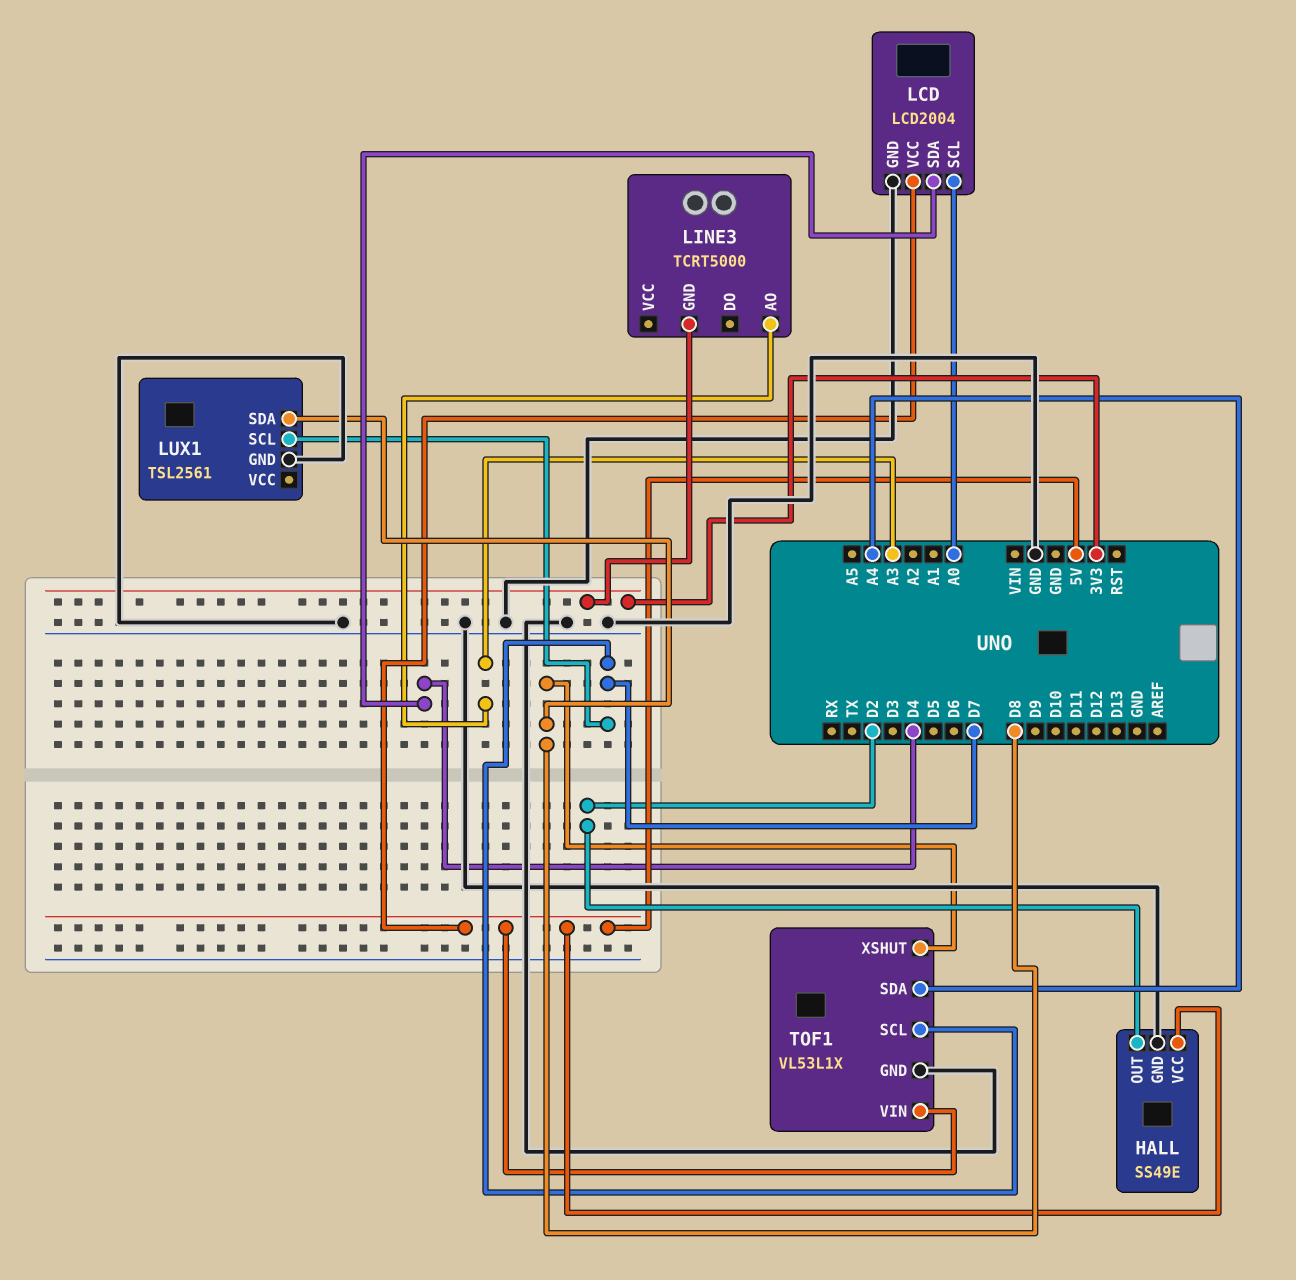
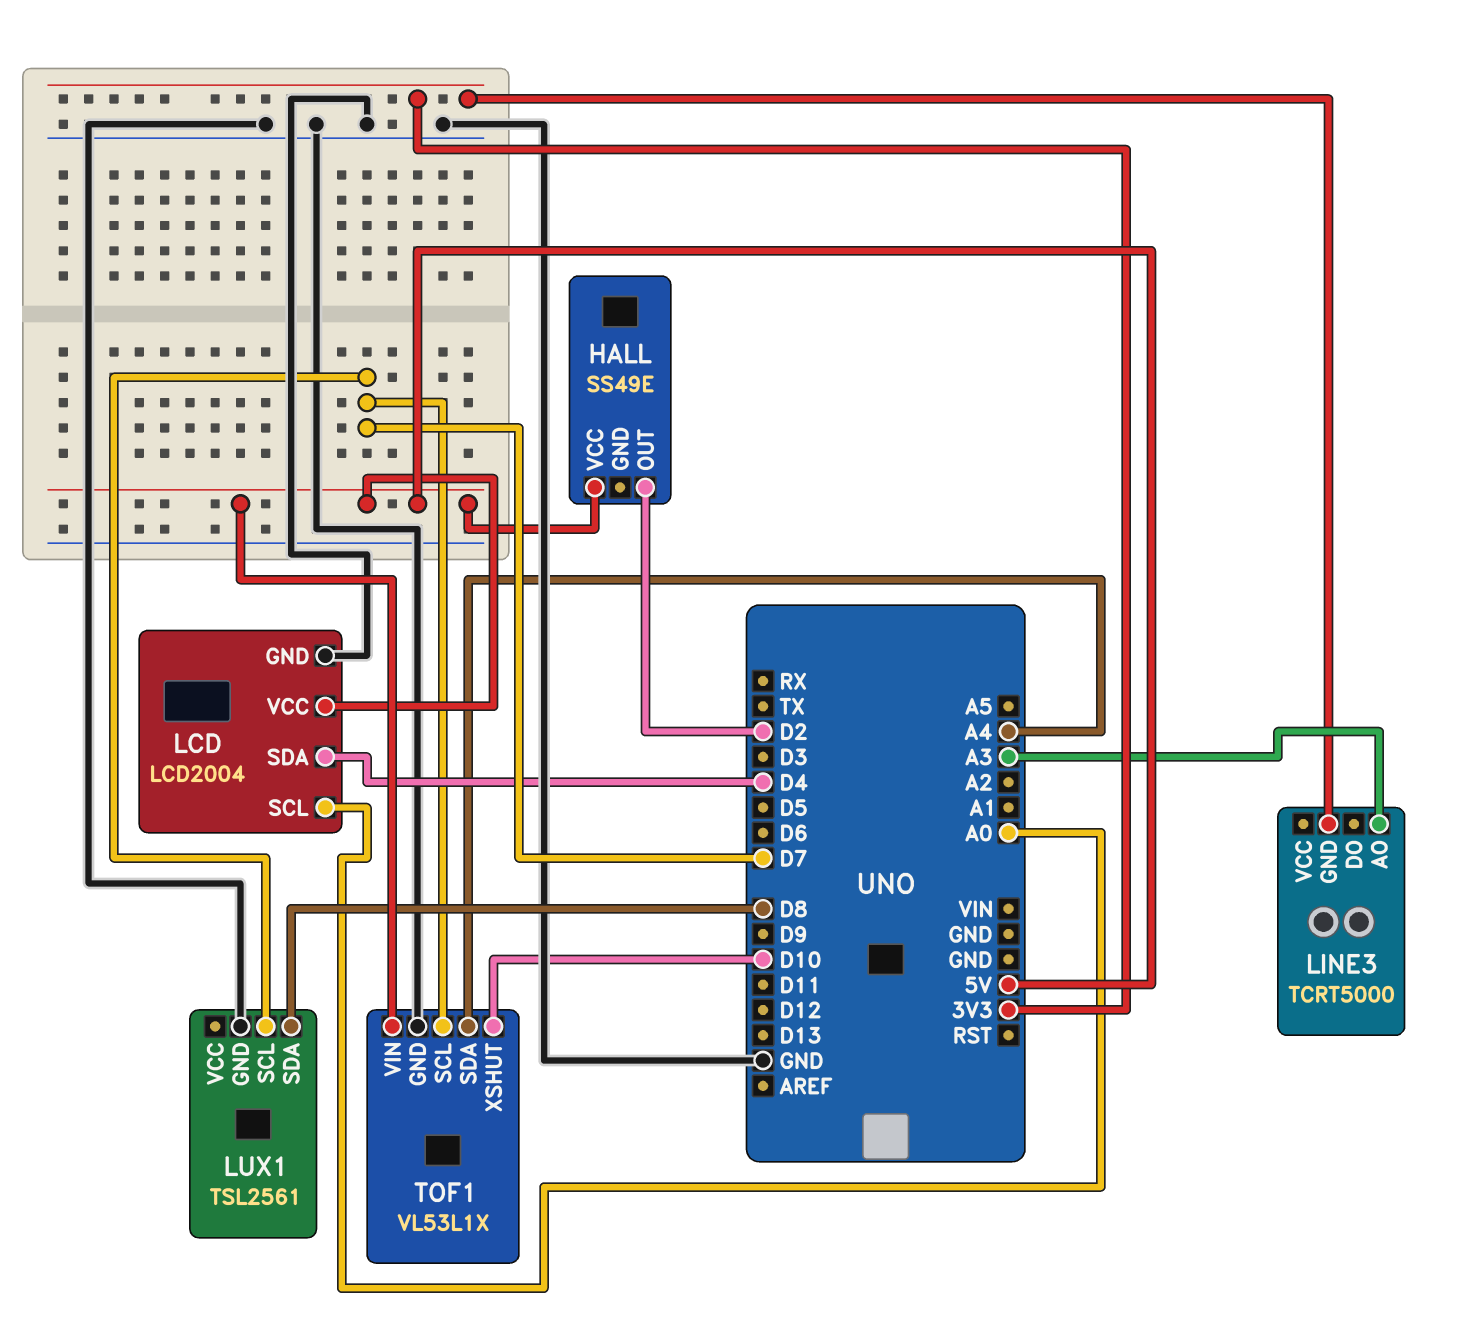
HALL pin GND: GND -> none
TOF1 pin XSHUT: D8 -> D10

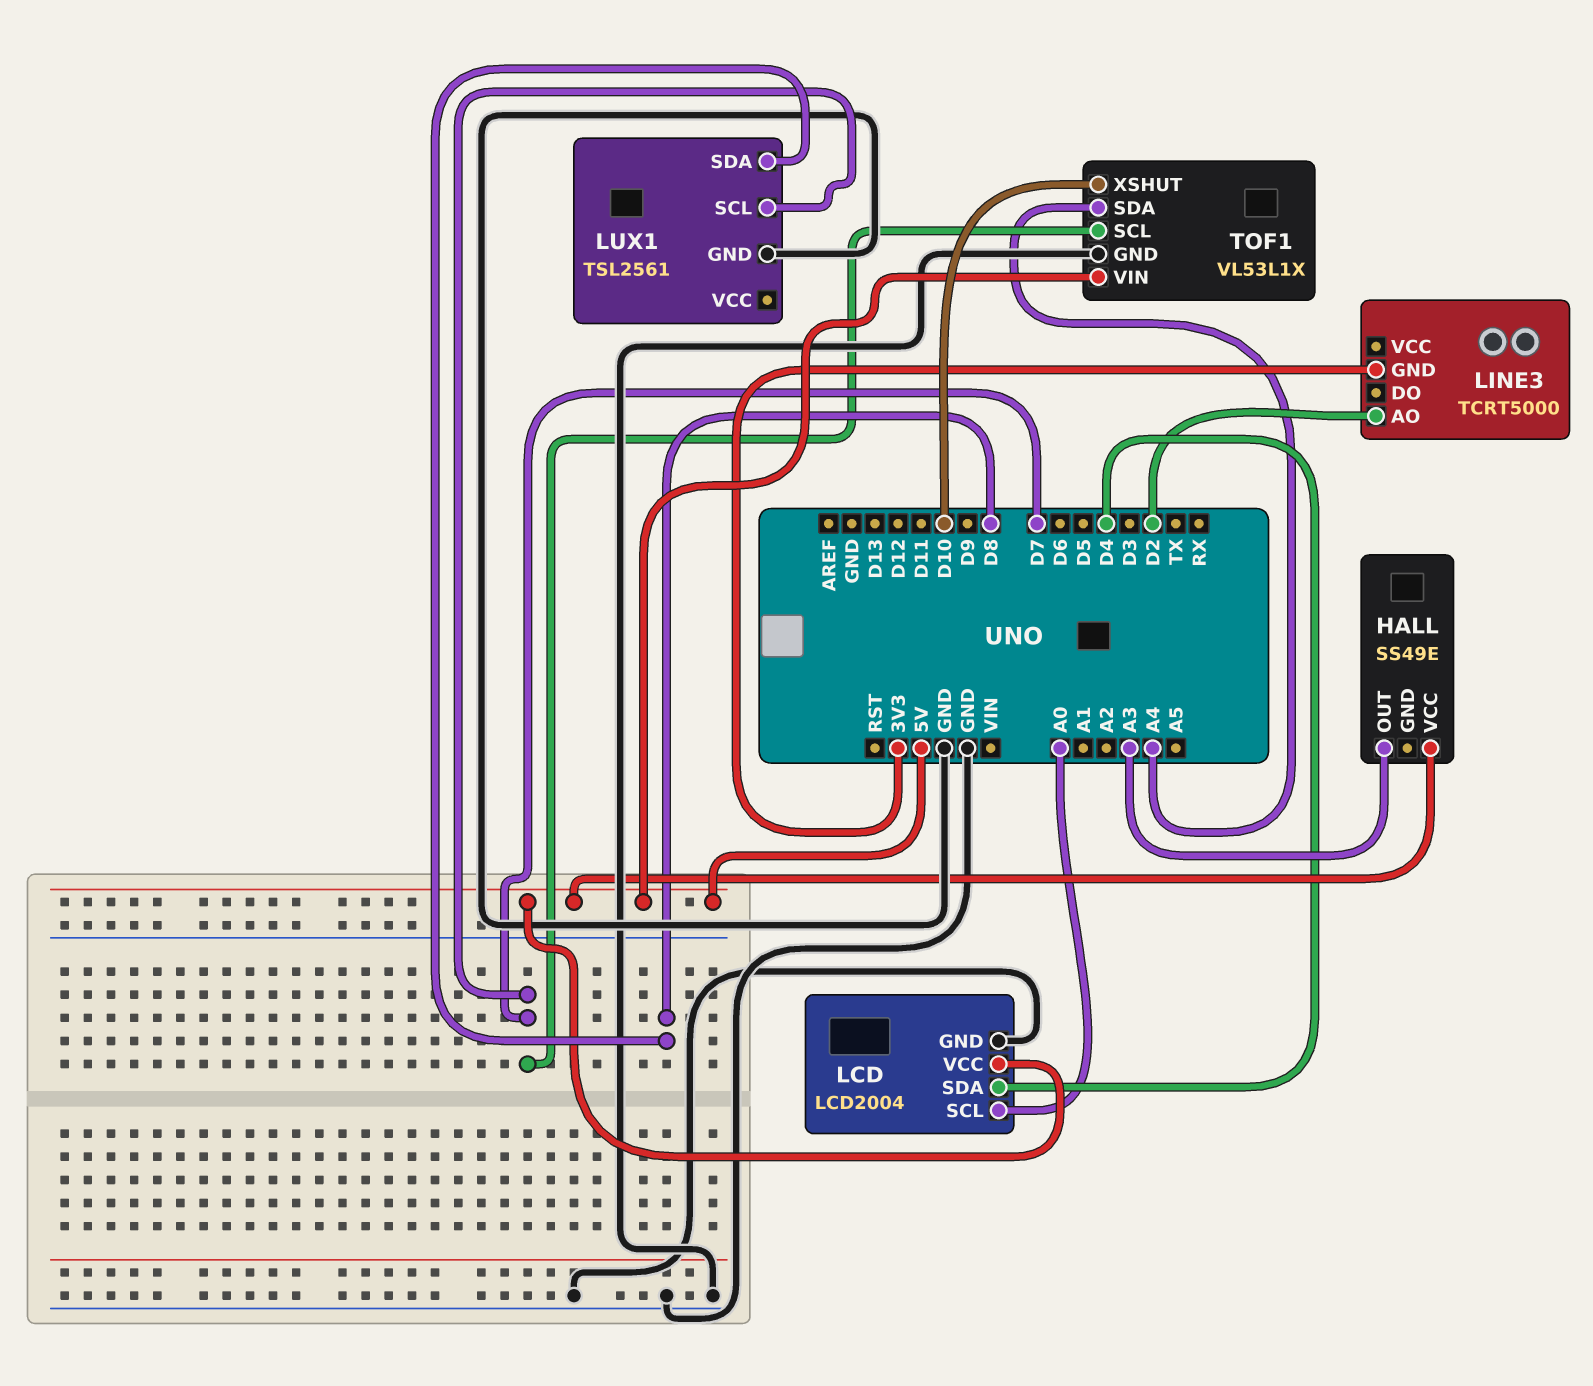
HALL pin OUT: D2 -> A3
LINE3 pin AO: A3 -> D2

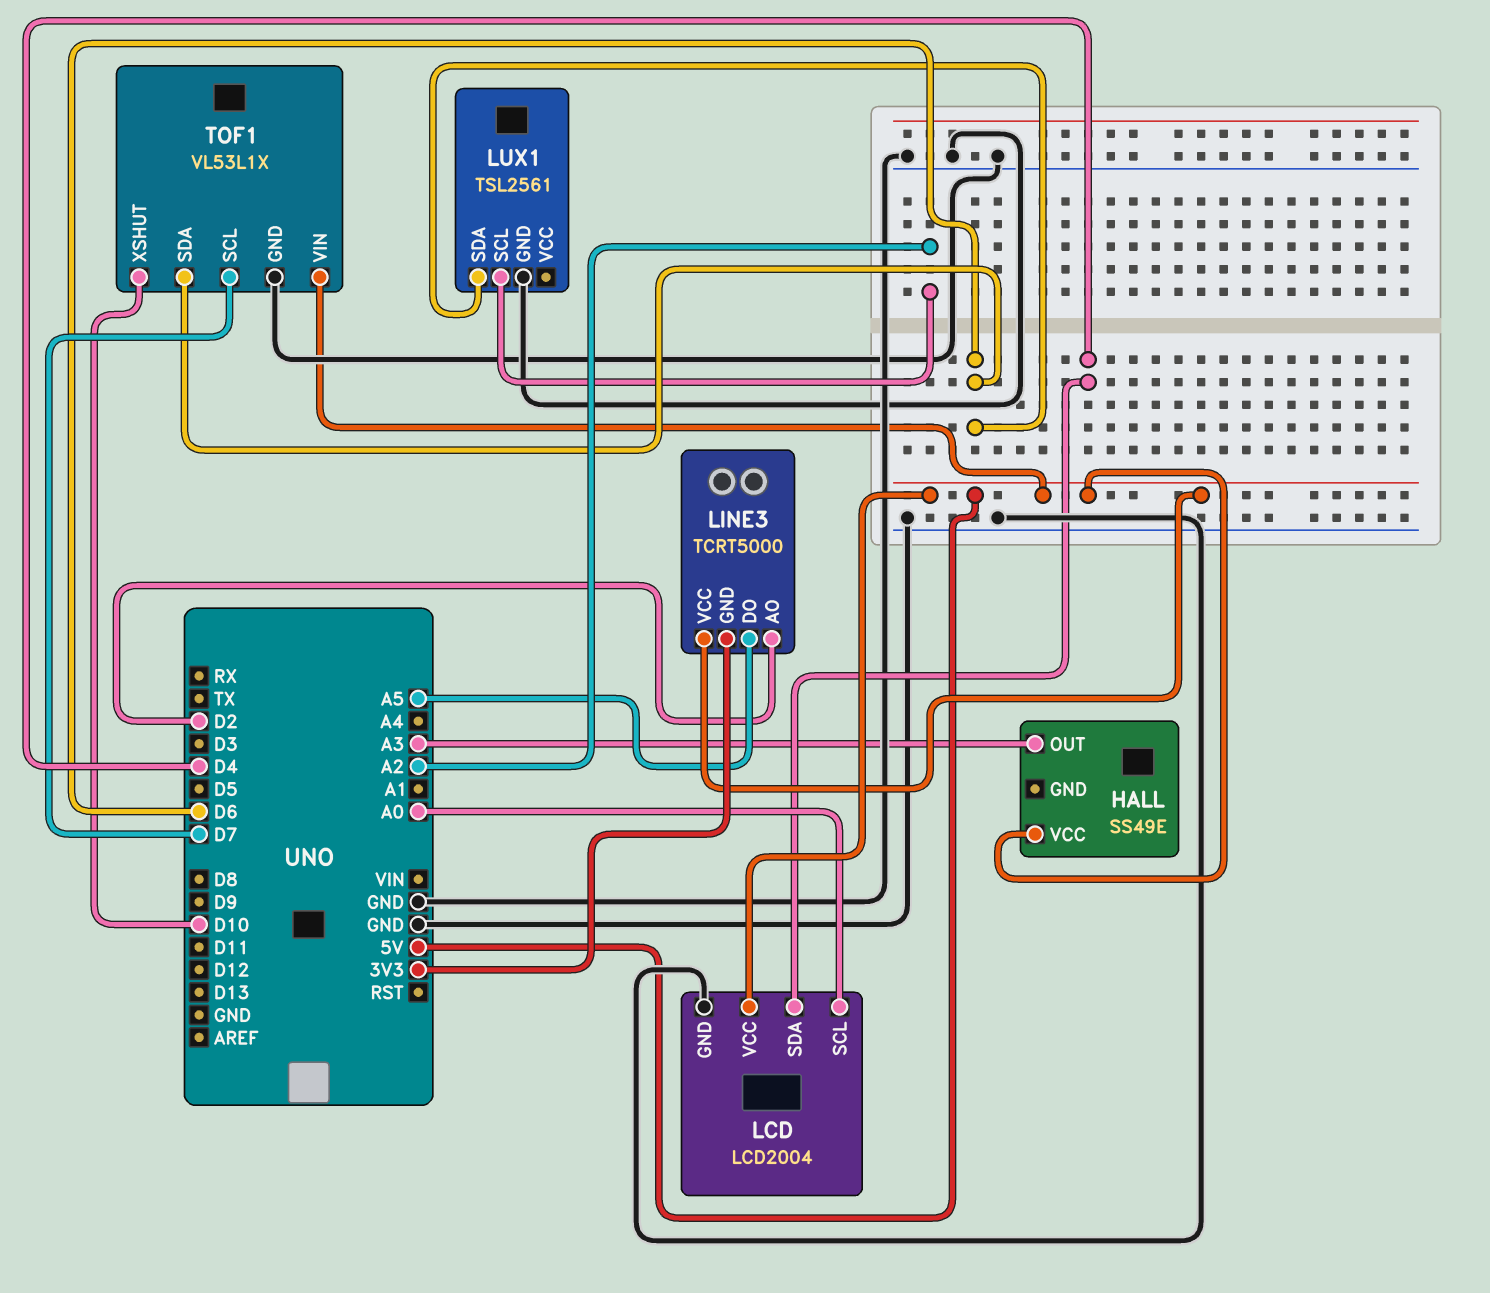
LINE3 pin DO: none -> A5
LINE3 pin VCC: none -> 5V
LUX1 pin SCL: D7 -> A2
LUX1 pin SDA: D8 -> D6
TOF1 pin SDA: A4 -> D6

